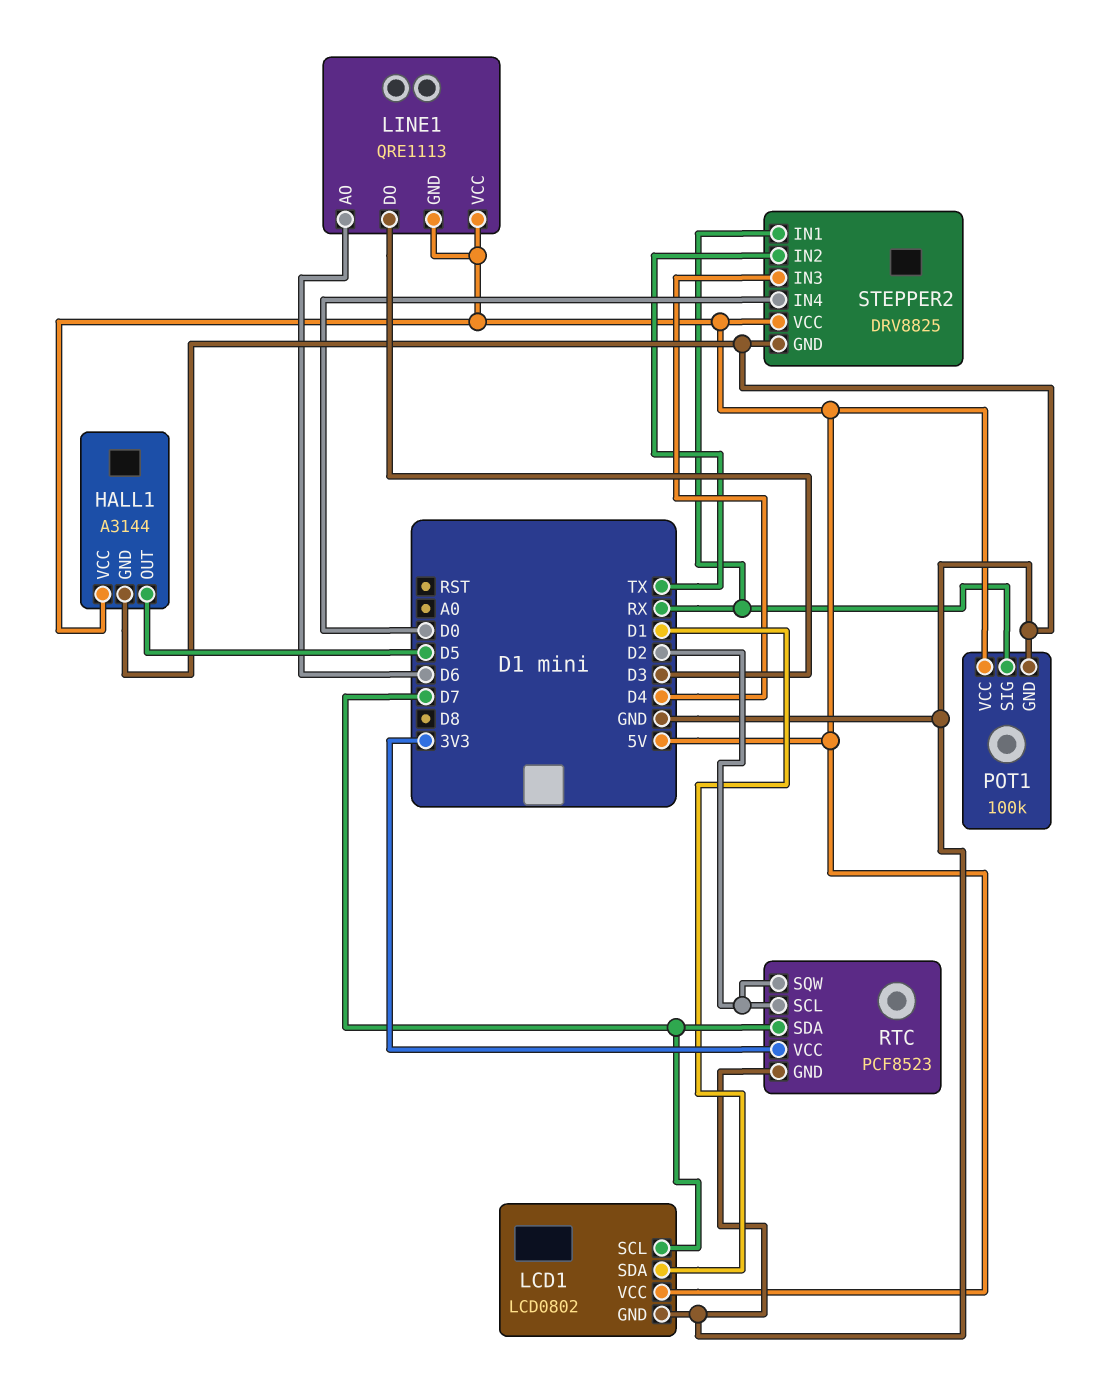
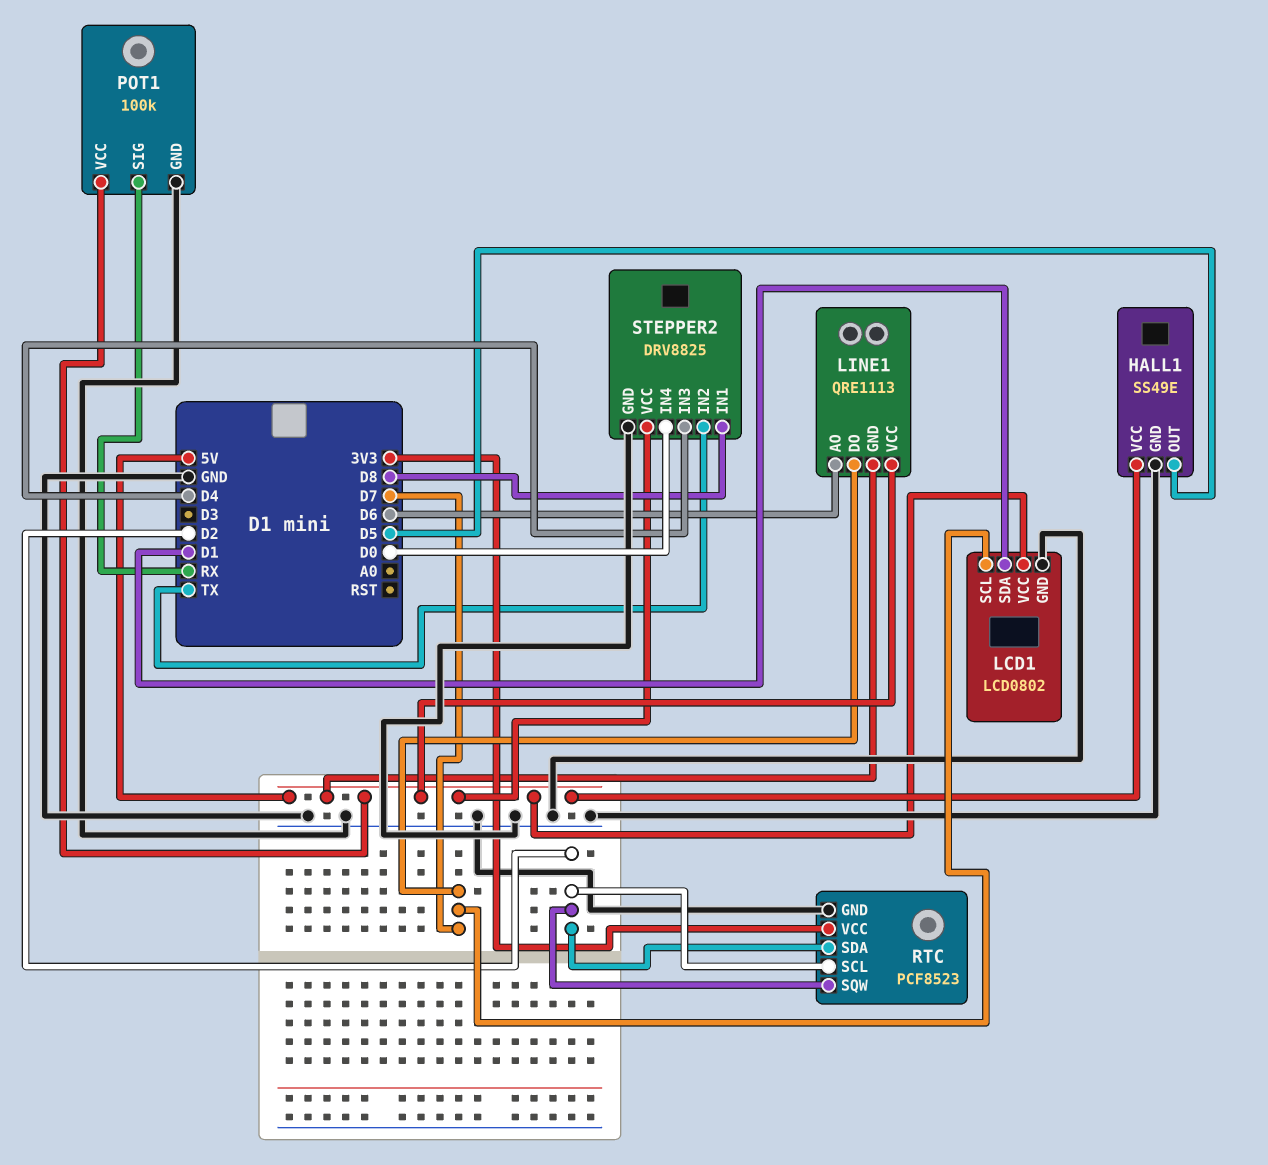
HALL1: A3144 -> SS49E
LINE1 pin DO: D3 -> D7
RTC pin SDA: D7 -> D2
STEPPER2 pin IN1: RX -> D8

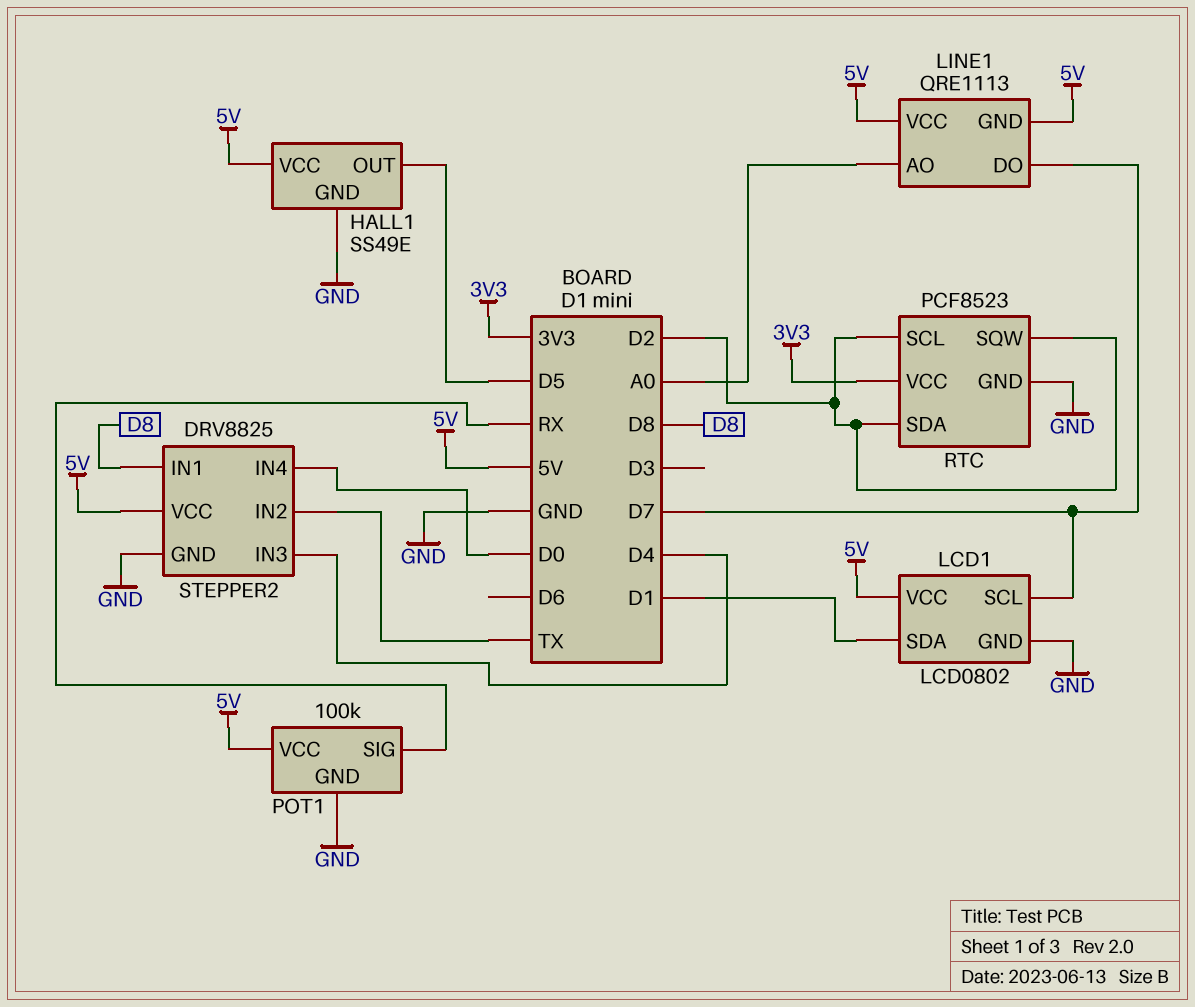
LINE1 pin AO: D6 -> A0

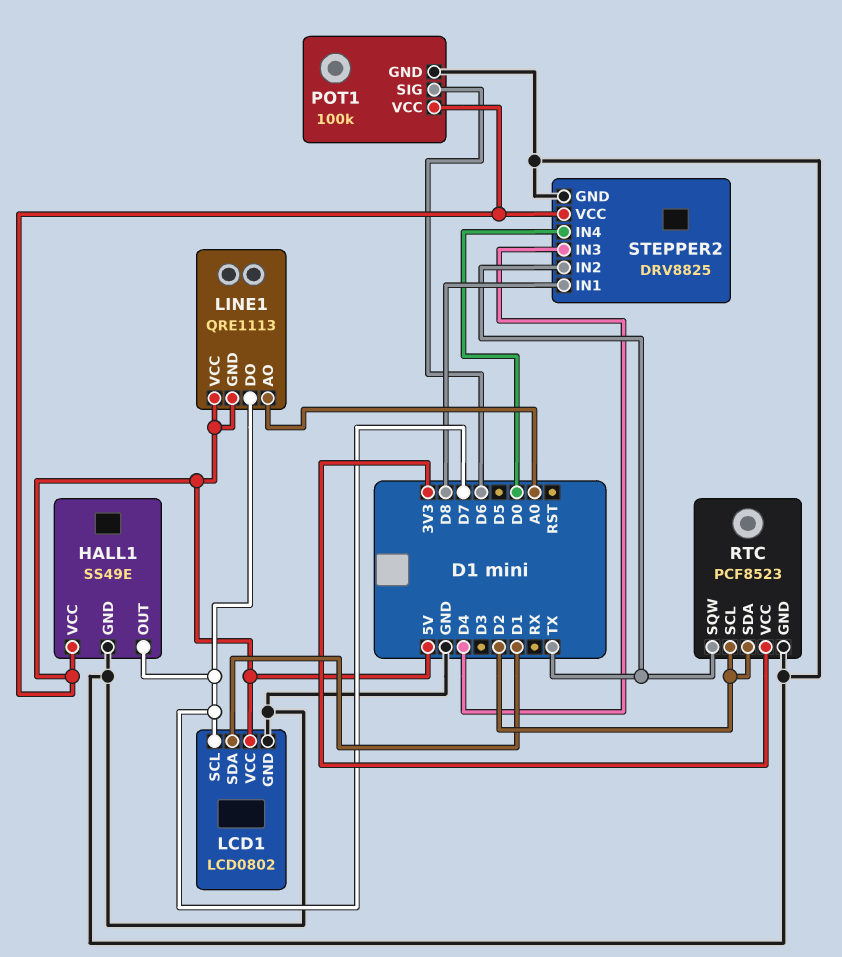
HALL1 pin OUT: D5 -> D7
POT1 pin SIG: RX -> D6
RTC pin SQW: D2 -> TX

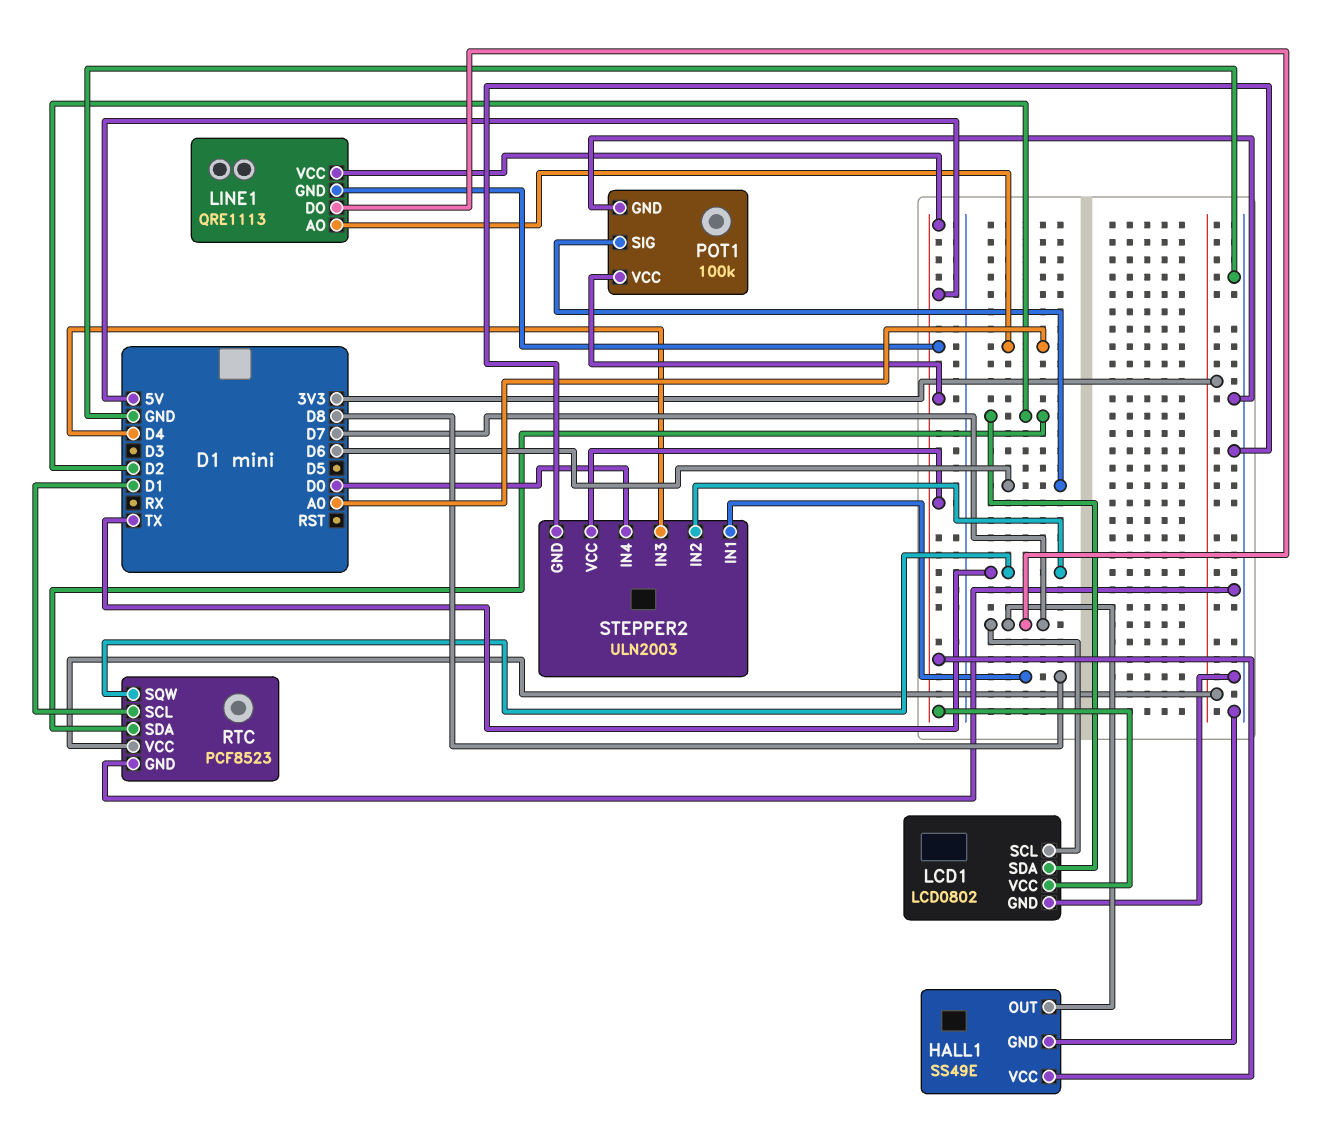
LCD1 pin SDA: D1 -> D2
RTC pin SCL: D2 -> D1
STEPPER2: DRV8825 -> ULN2003

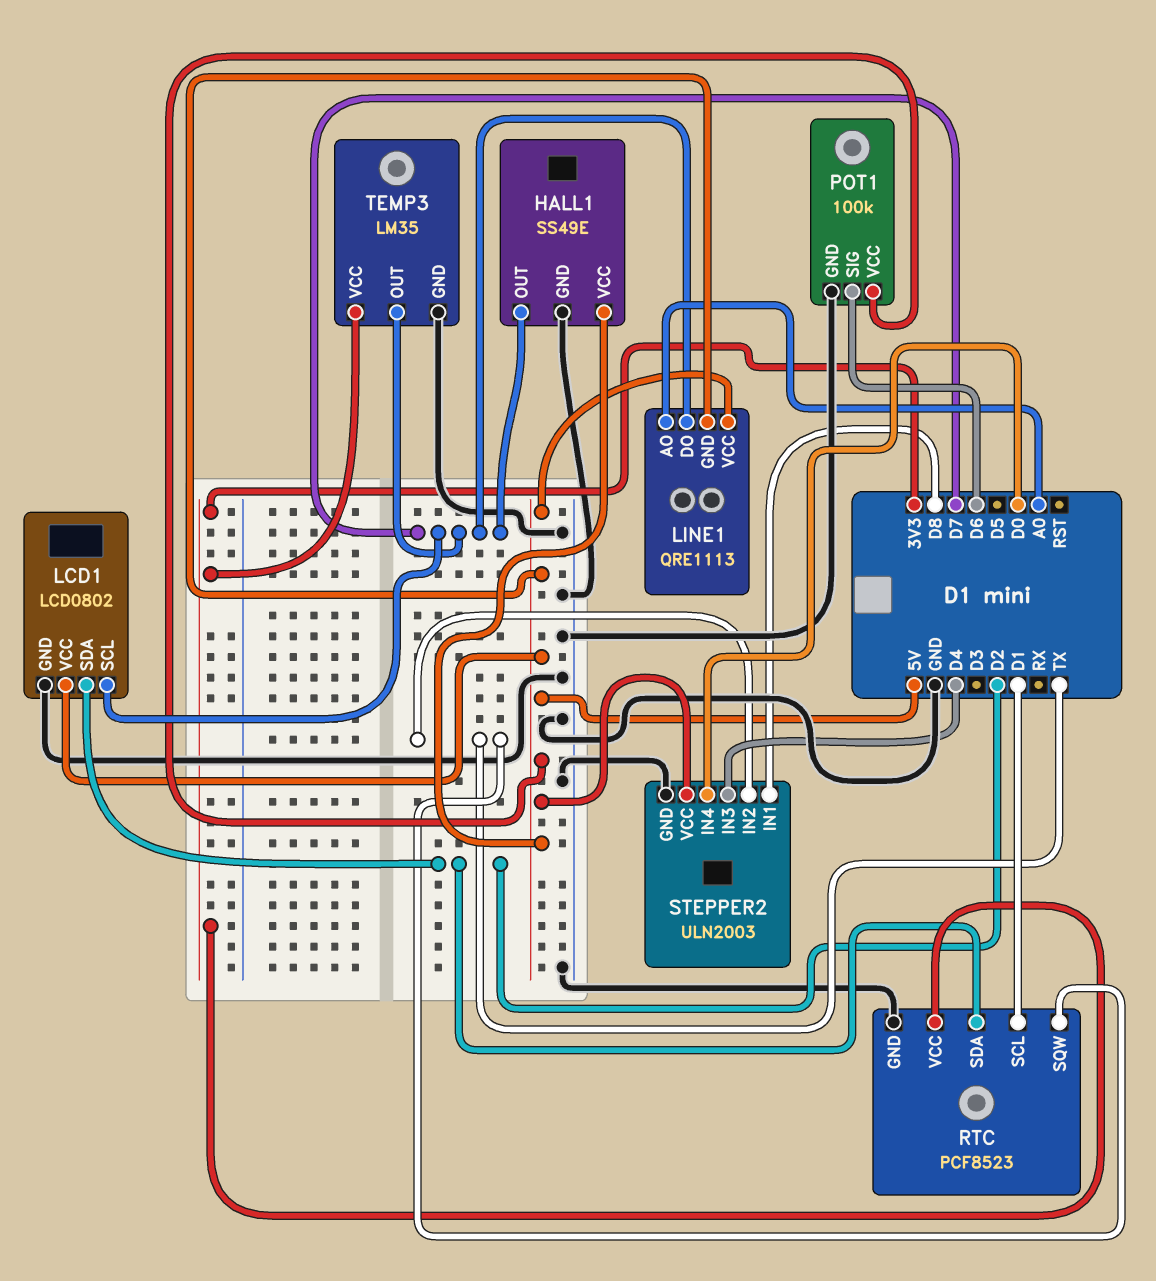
TEMP3: none -> LM35
TEMP3 pin GND: none -> GND
TEMP3 pin OUT: none -> D7
TEMP3 pin VCC: none -> 3V3

